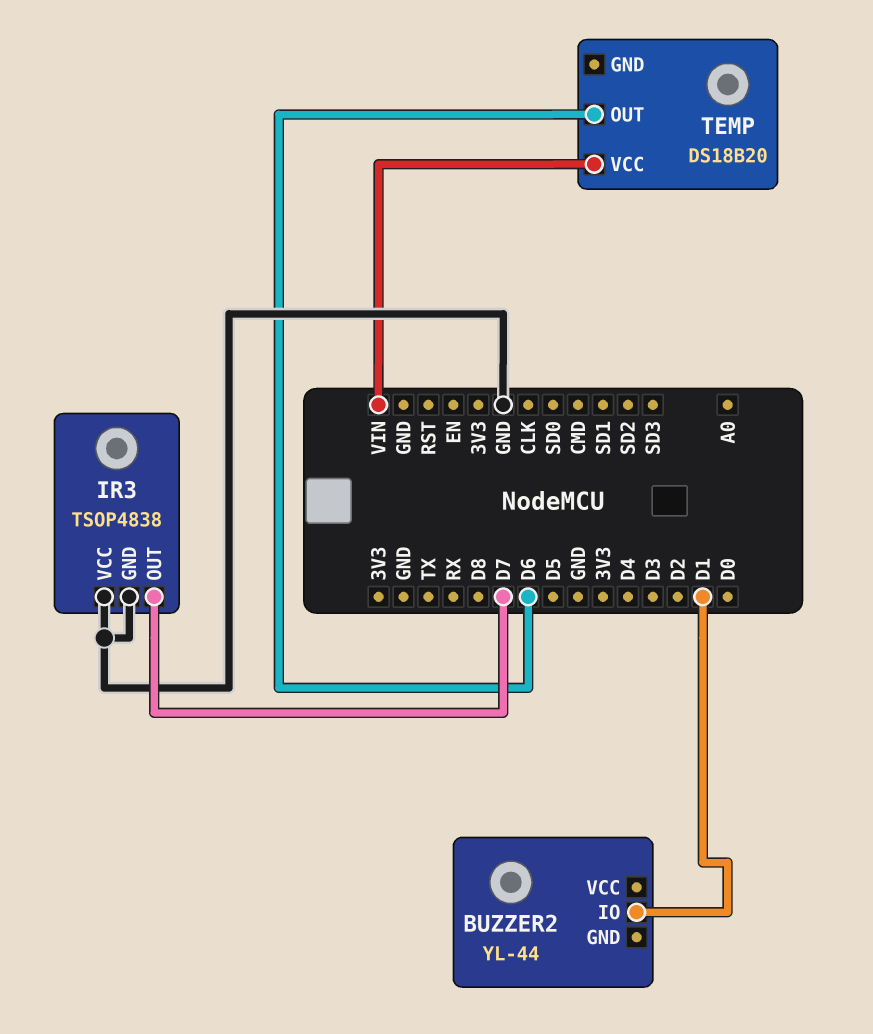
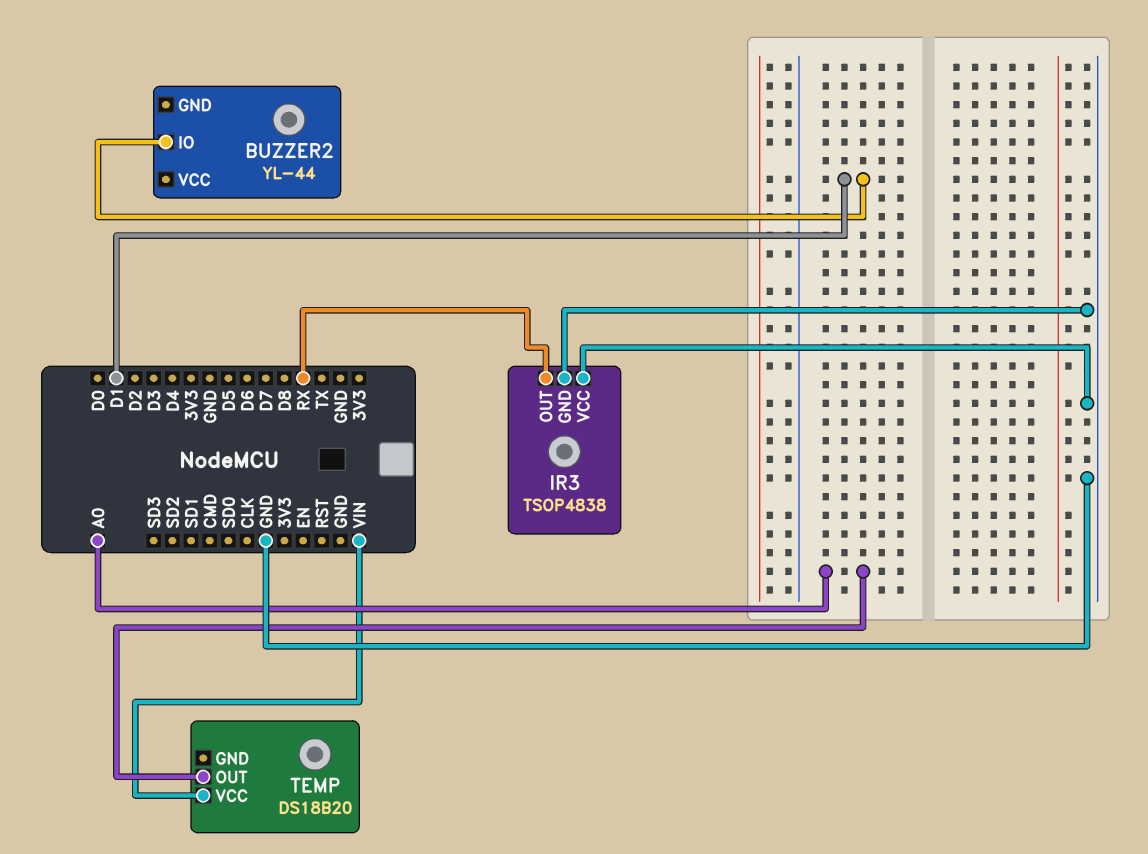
IR3 pin OUT: D7 -> RX
TEMP pin OUT: D6 -> A0

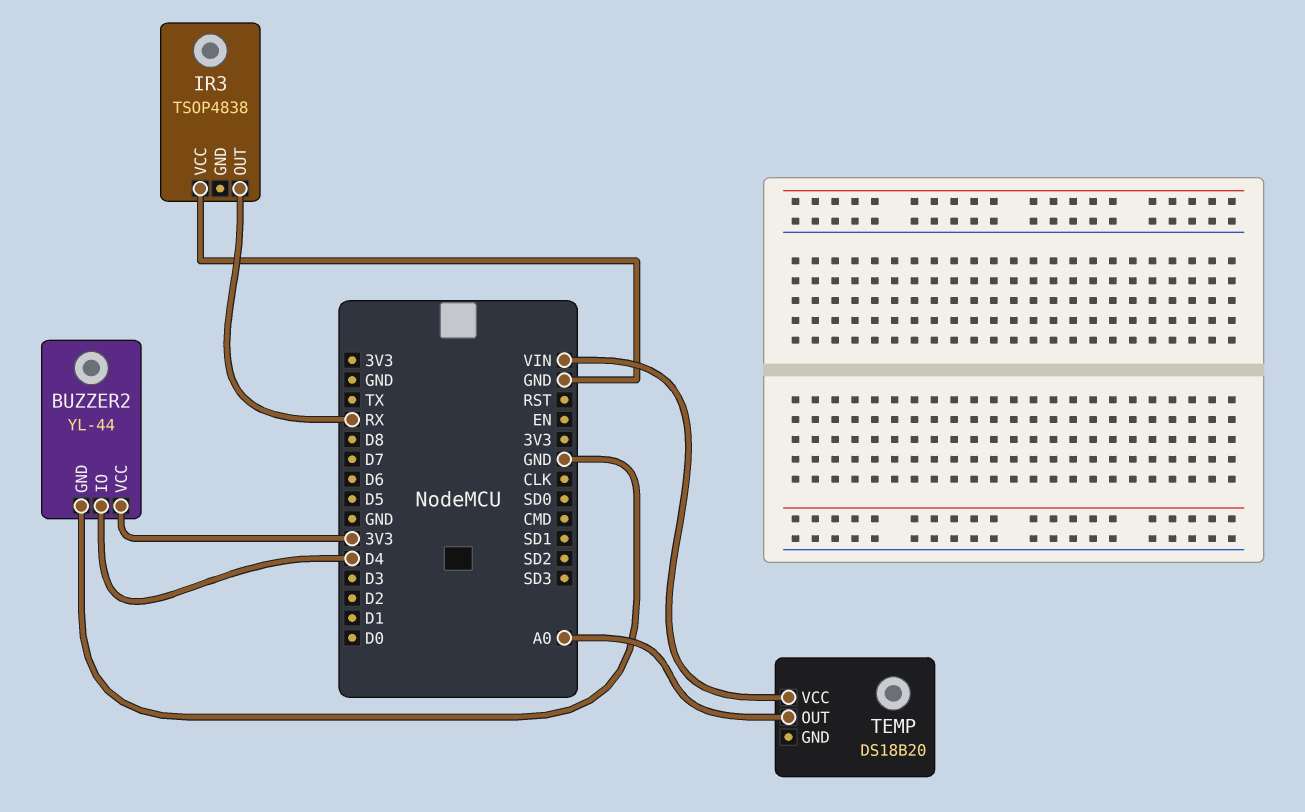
BUZZER2 pin GND: none -> GND
BUZZER2 pin IO: D1 -> D4
BUZZER2 pin VCC: none -> 3V3
IR3 pin GND: GND -> none

